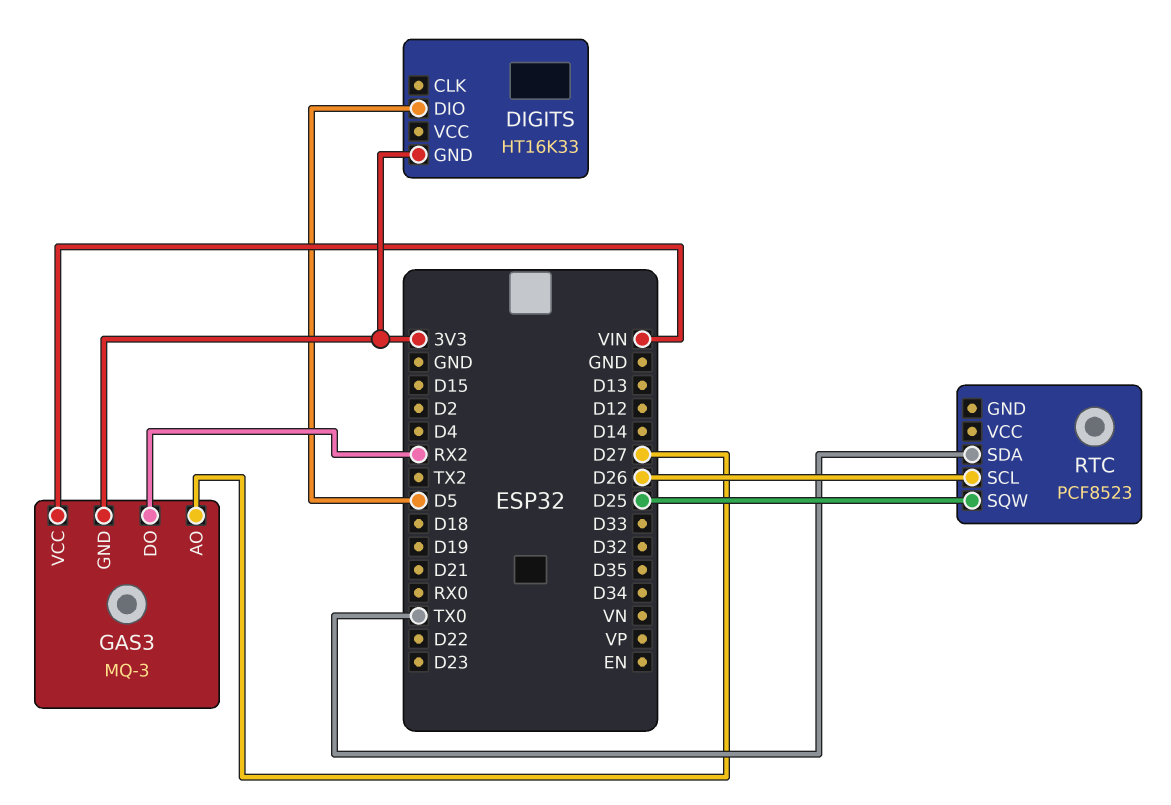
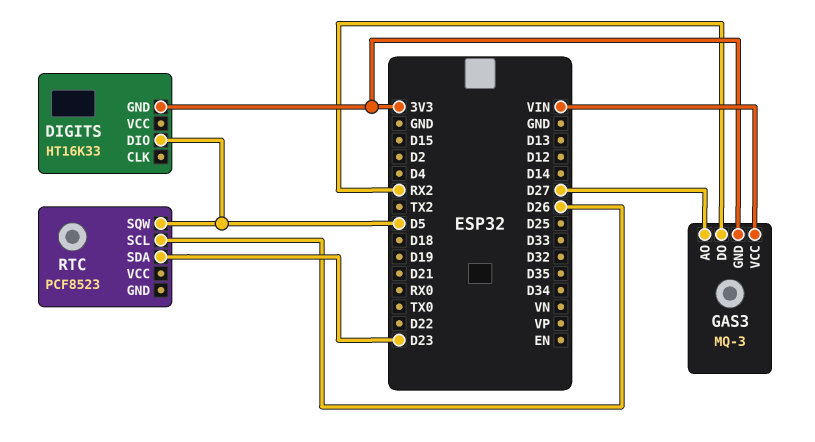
RTC pin SDA: TX0 -> D23
RTC pin SQW: D25 -> D5

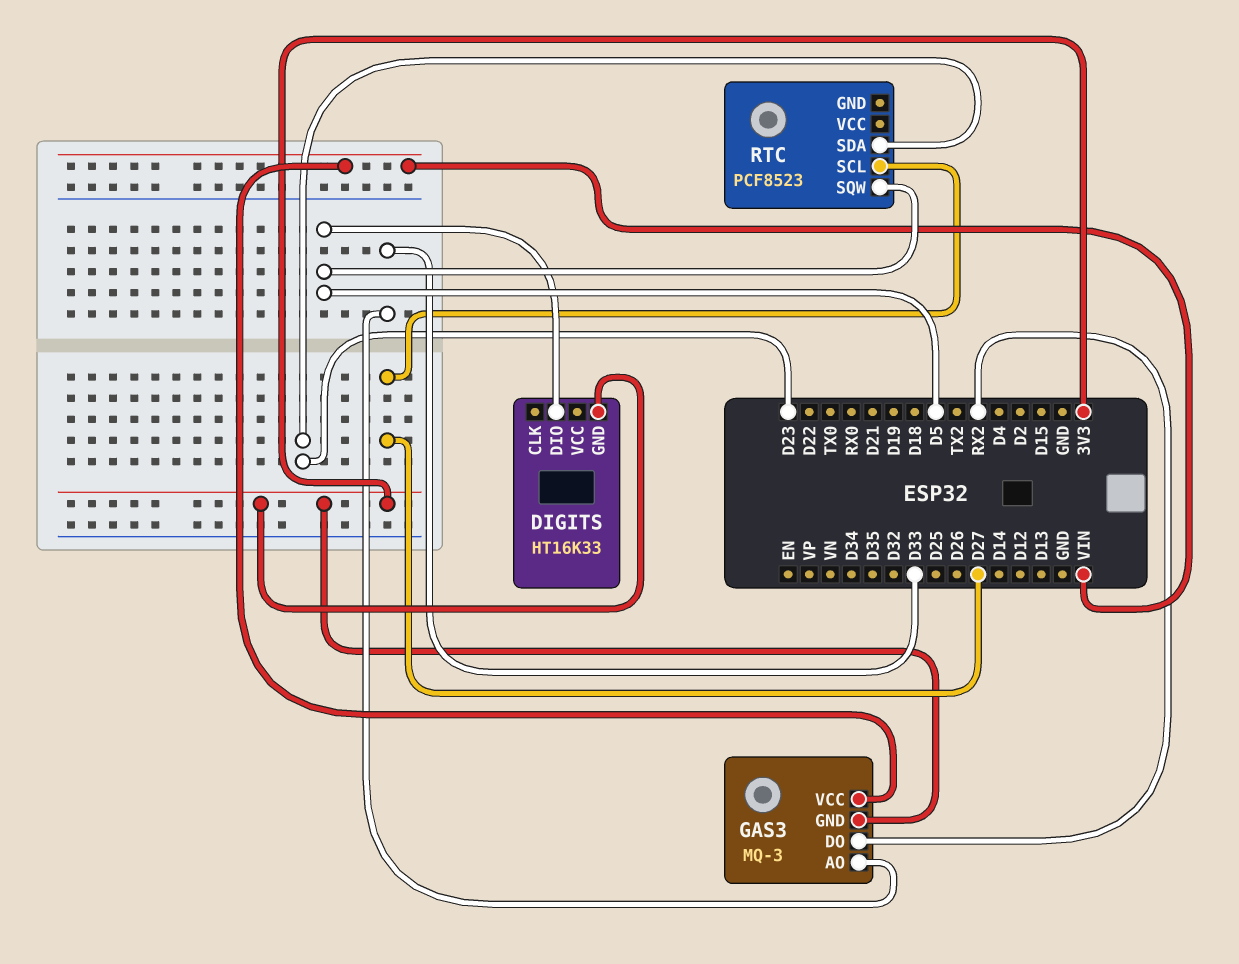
GAS3 pin AO: D27 -> D33
RTC pin SCL: D26 -> D27

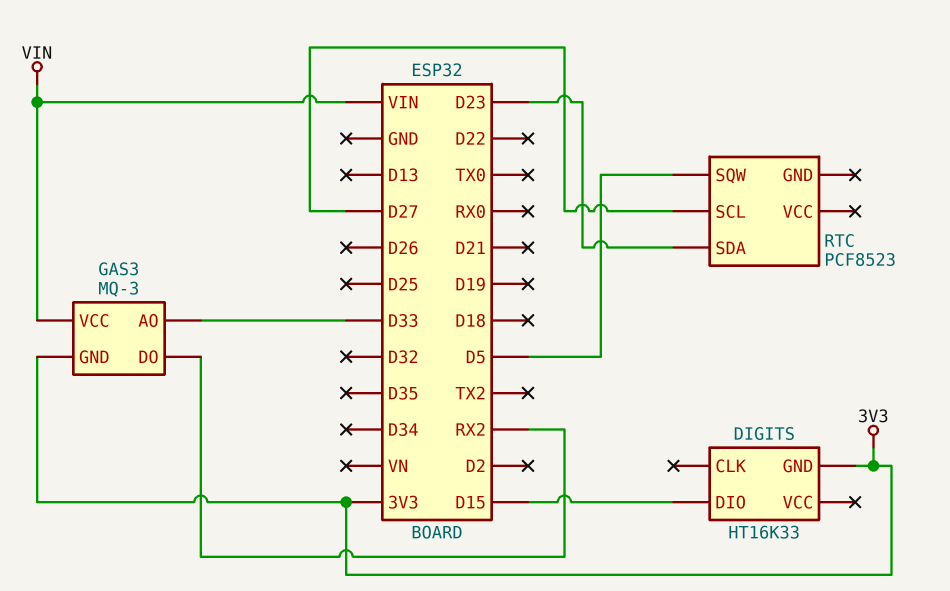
DIGITS pin DIO: D5 -> D15

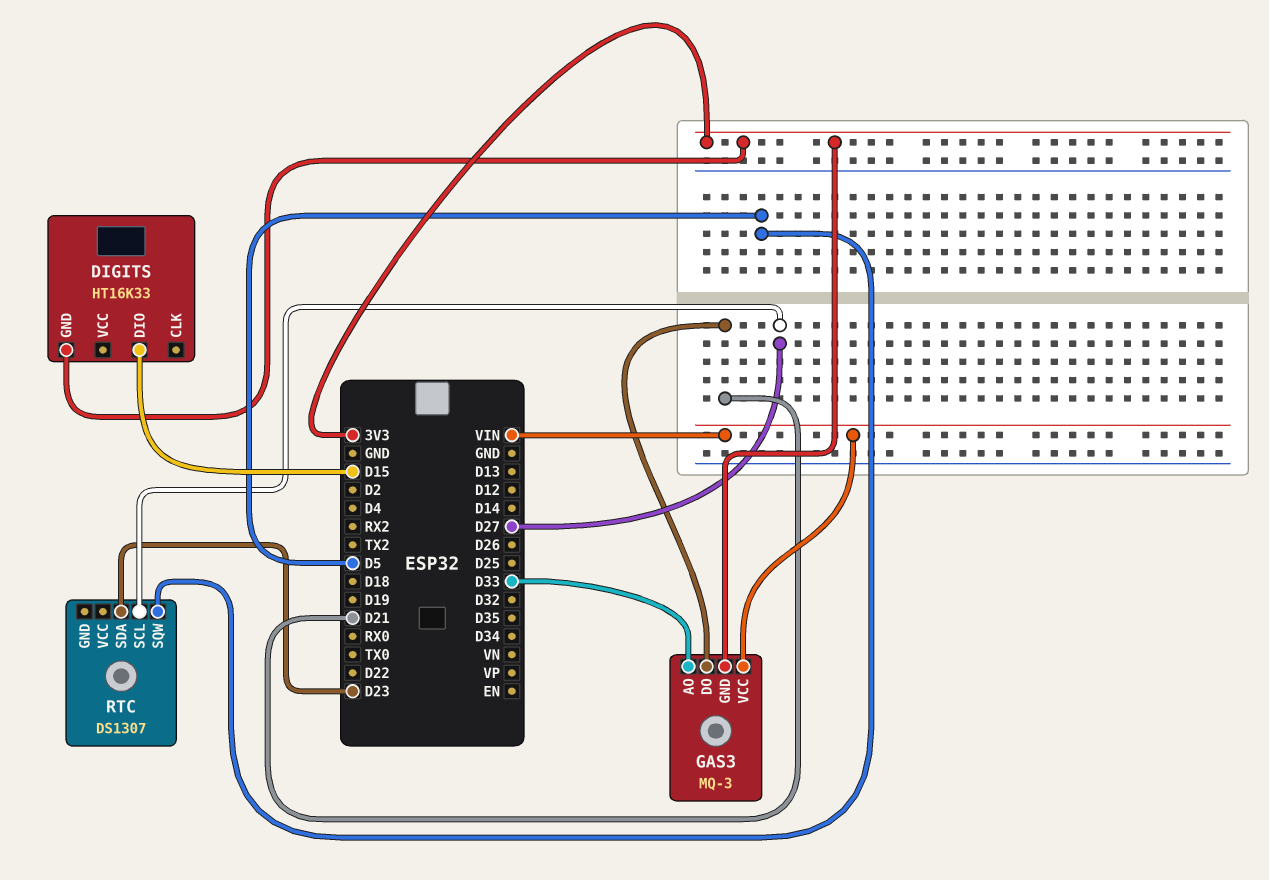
GAS3 pin DO: RX2 -> D21
RTC: PCF8523 -> DS1307

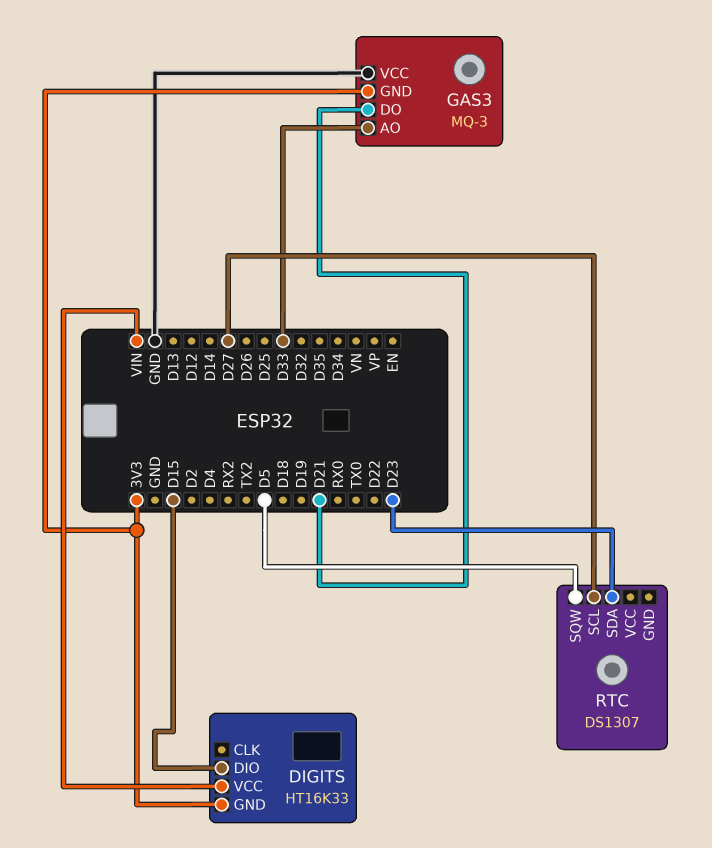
DIGITS pin VCC: none -> VIN
GAS3 pin VCC: VIN -> GND

